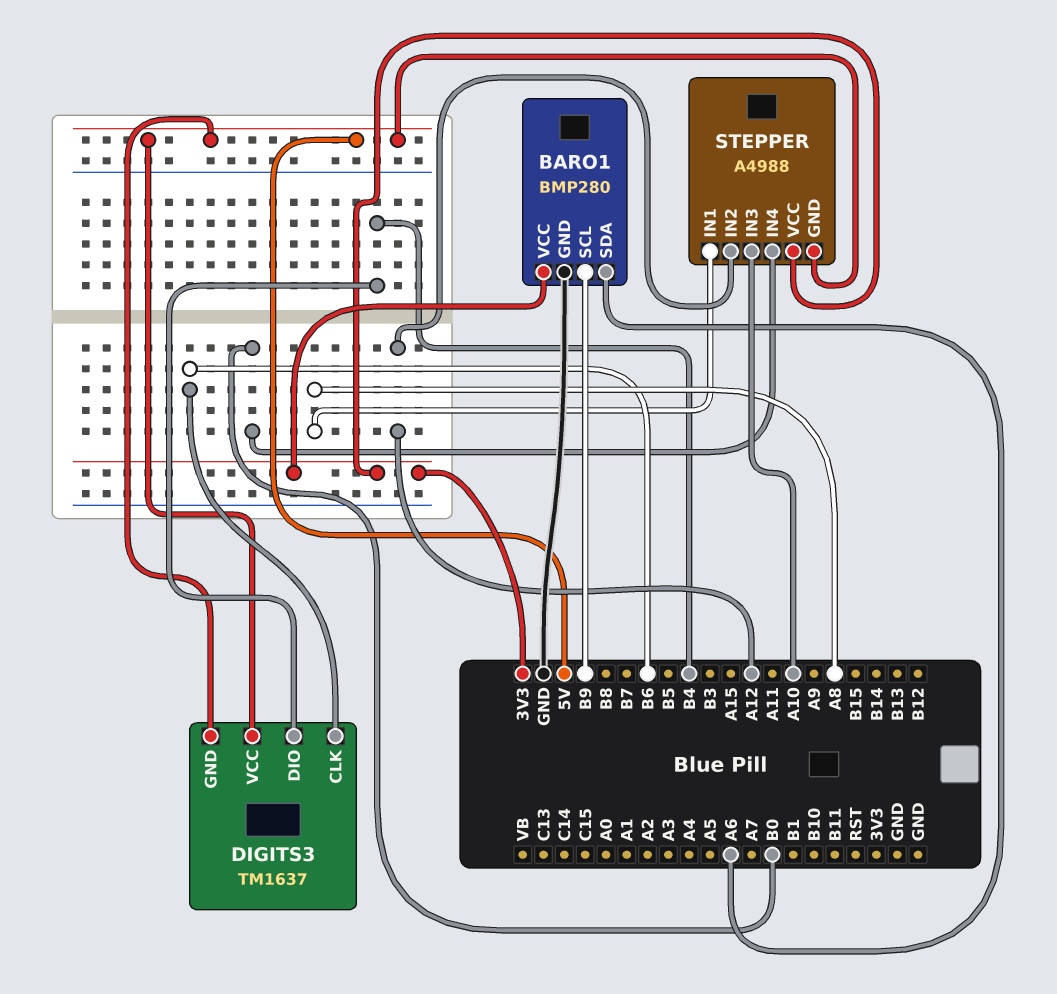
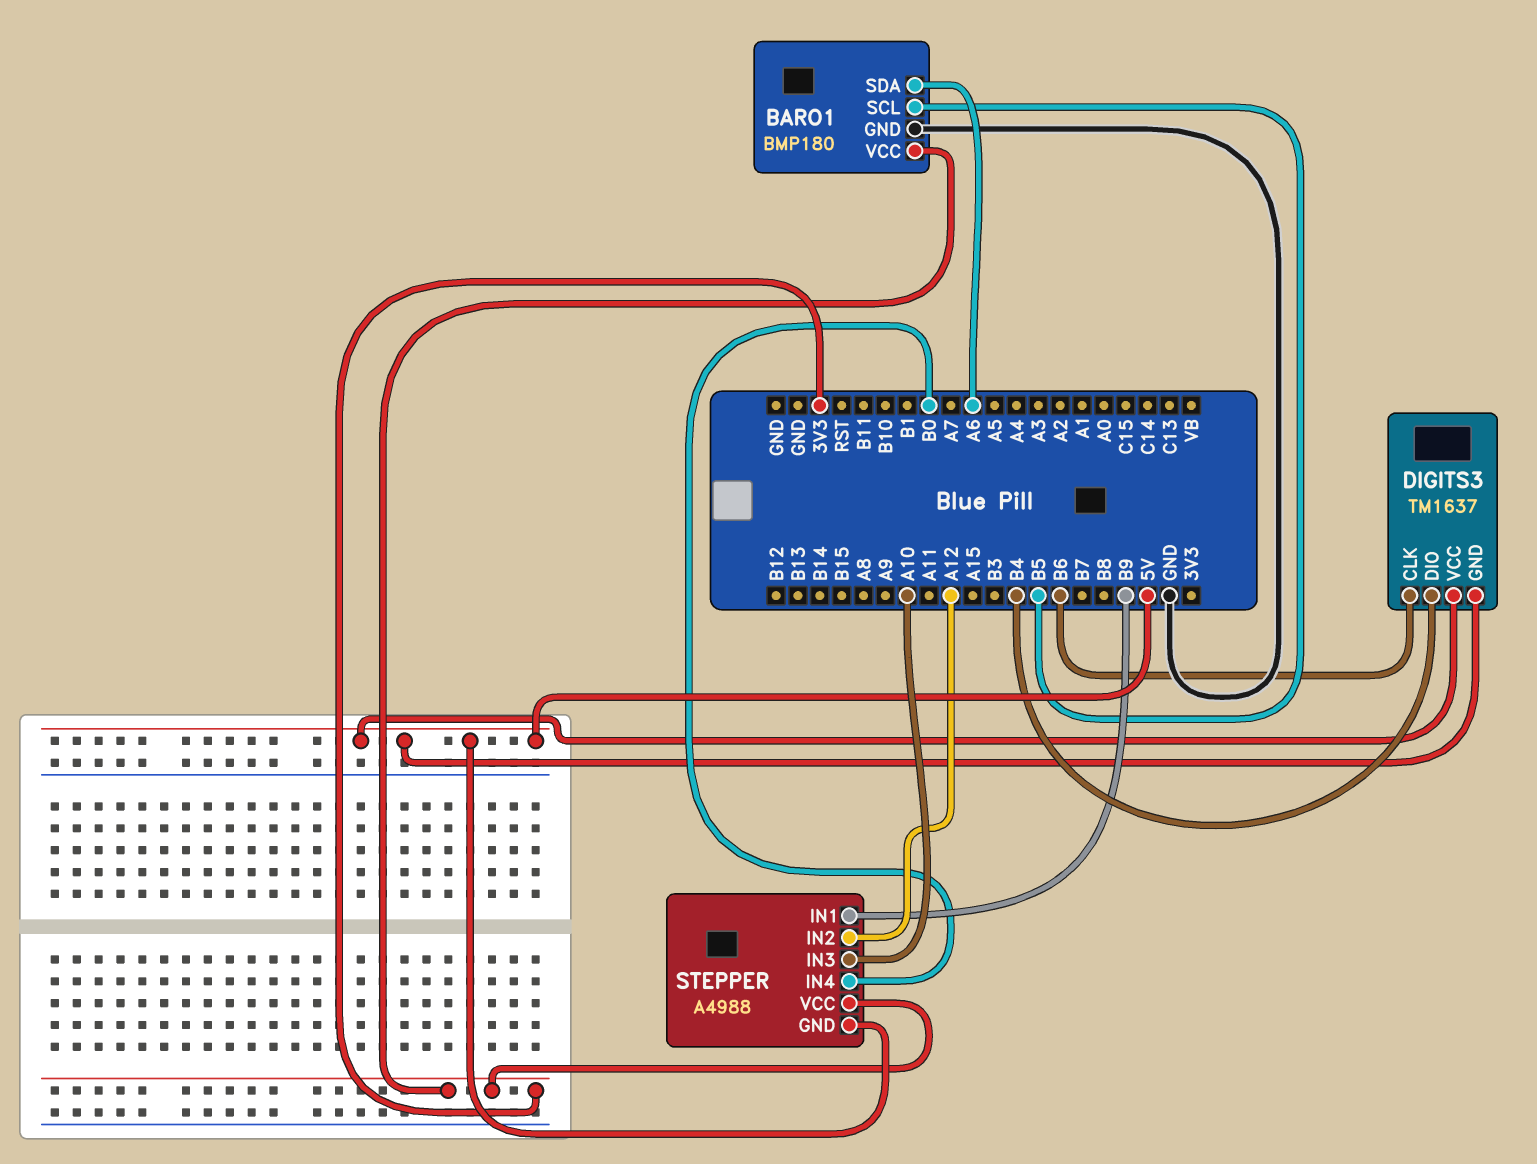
BARO1: BMP280 -> BMP180
BARO1 pin SCL: B9 -> B5
STEPPER pin IN1: A8 -> B9

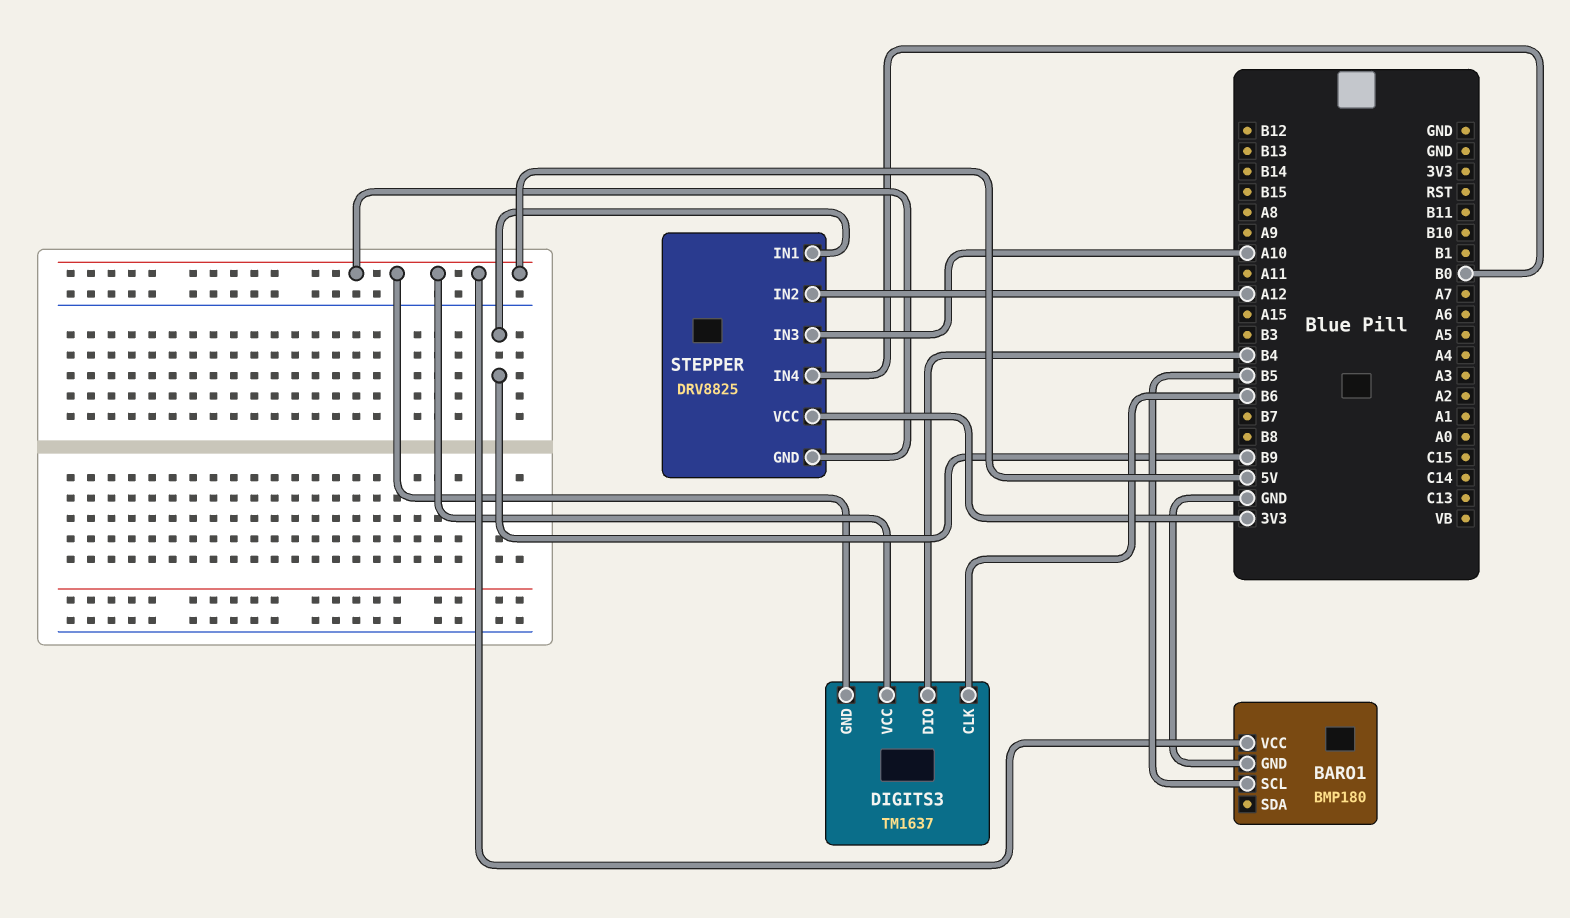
BARO1 pin SDA: A6 -> none
BARO1 pin VCC: 3V3 -> 5V
STEPPER: A4988 -> DRV8825

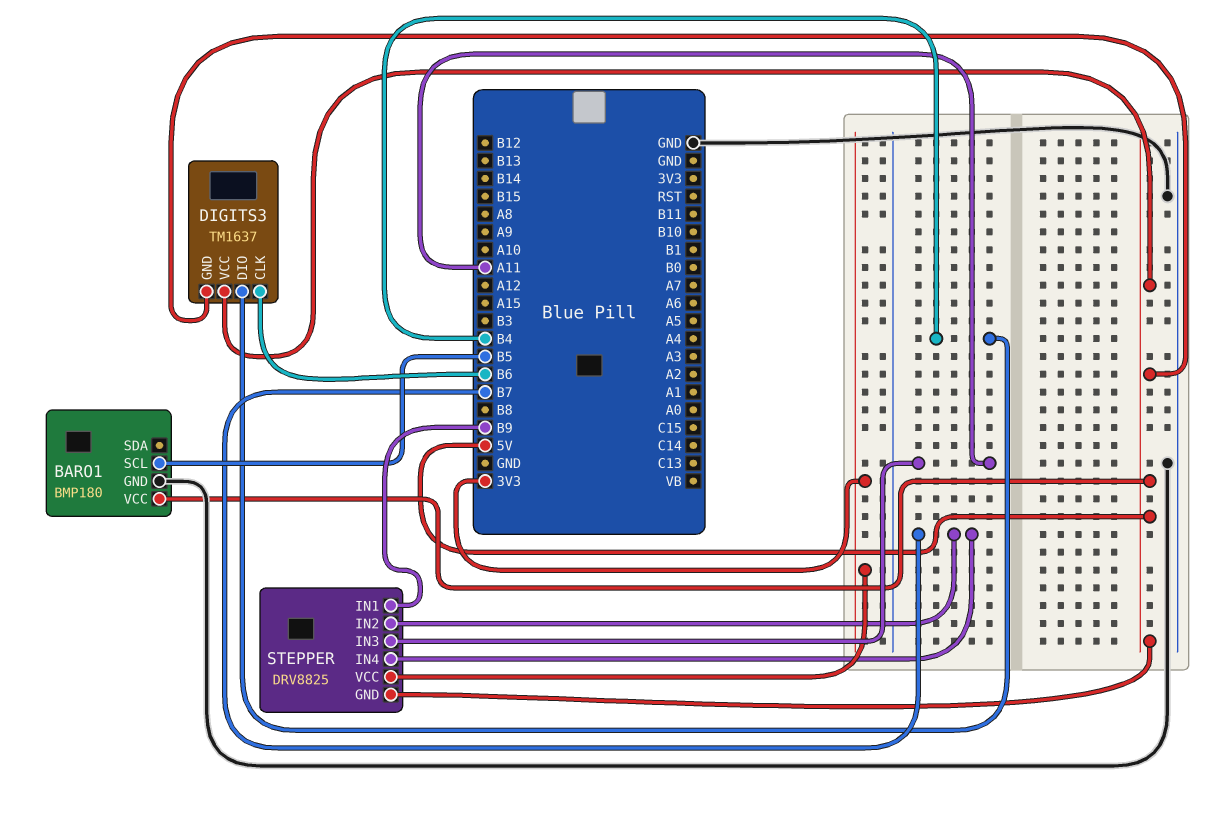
STEPPER pin IN2: A12 -> B7
STEPPER pin IN3: A10 -> A11
STEPPER pin IN4: B0 -> B7

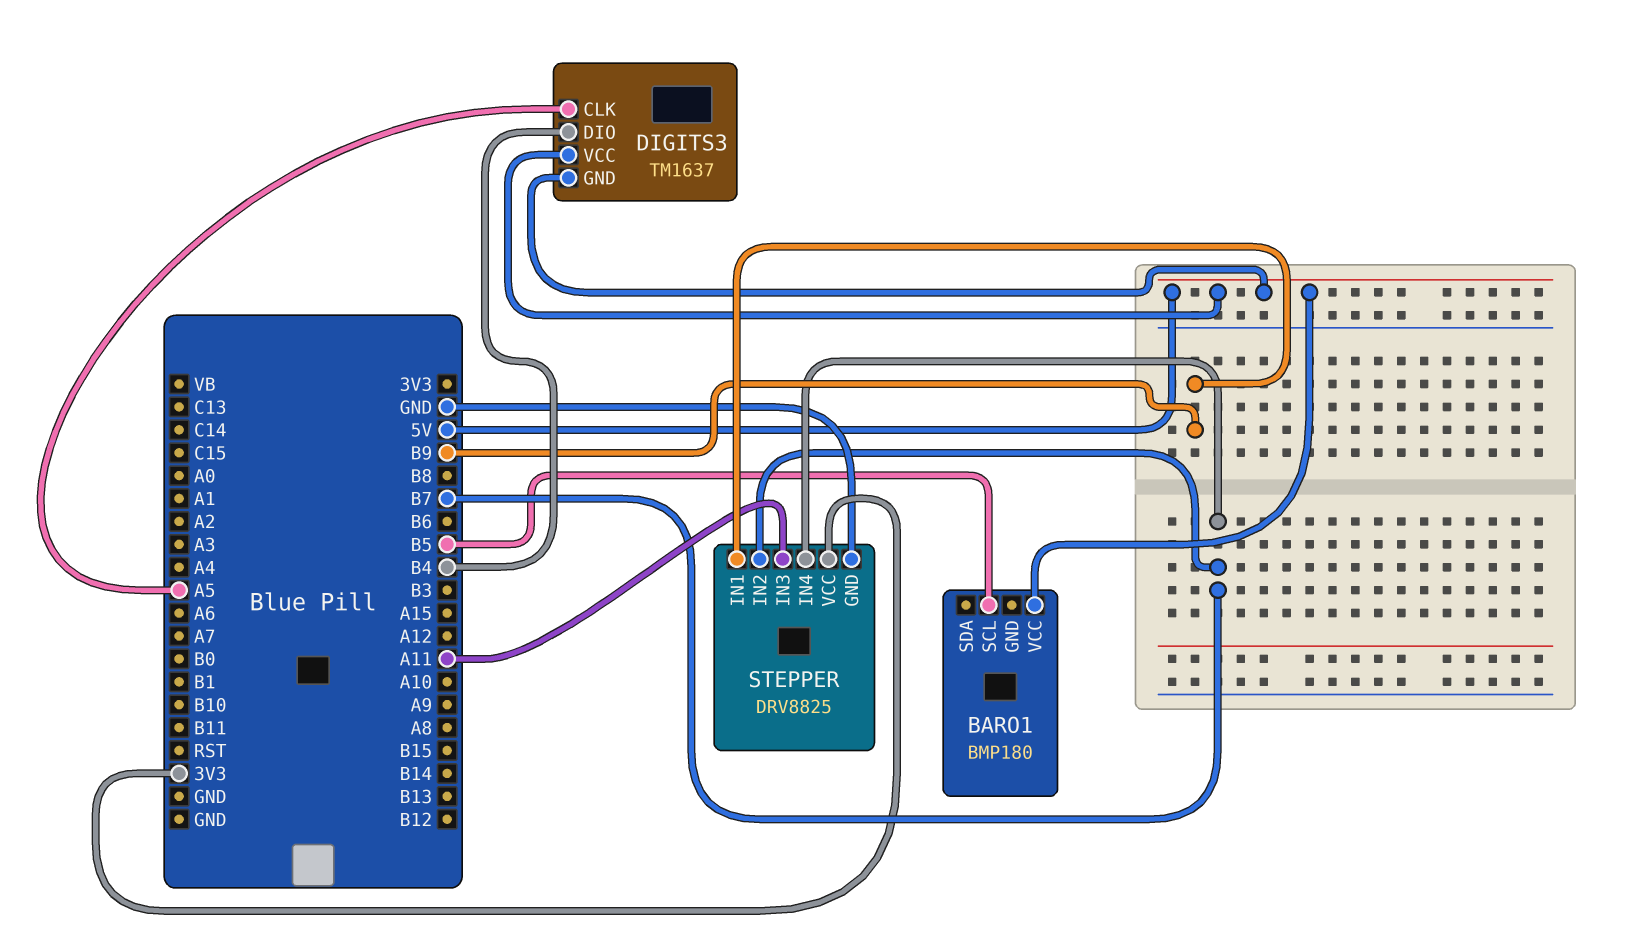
BARO1 pin GND: GND -> none
DIGITS3 pin CLK: B6 -> A5
STEPPER pin GND: 5V -> GND

